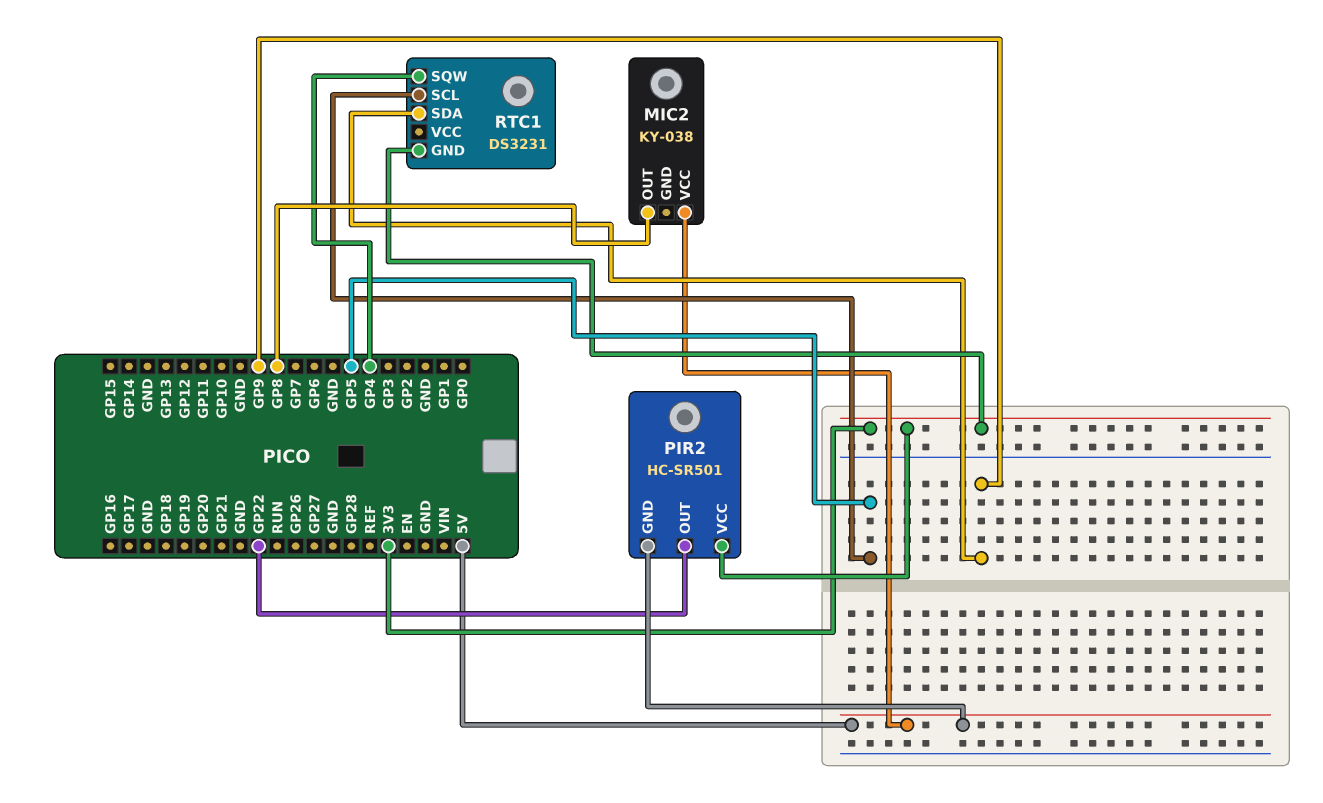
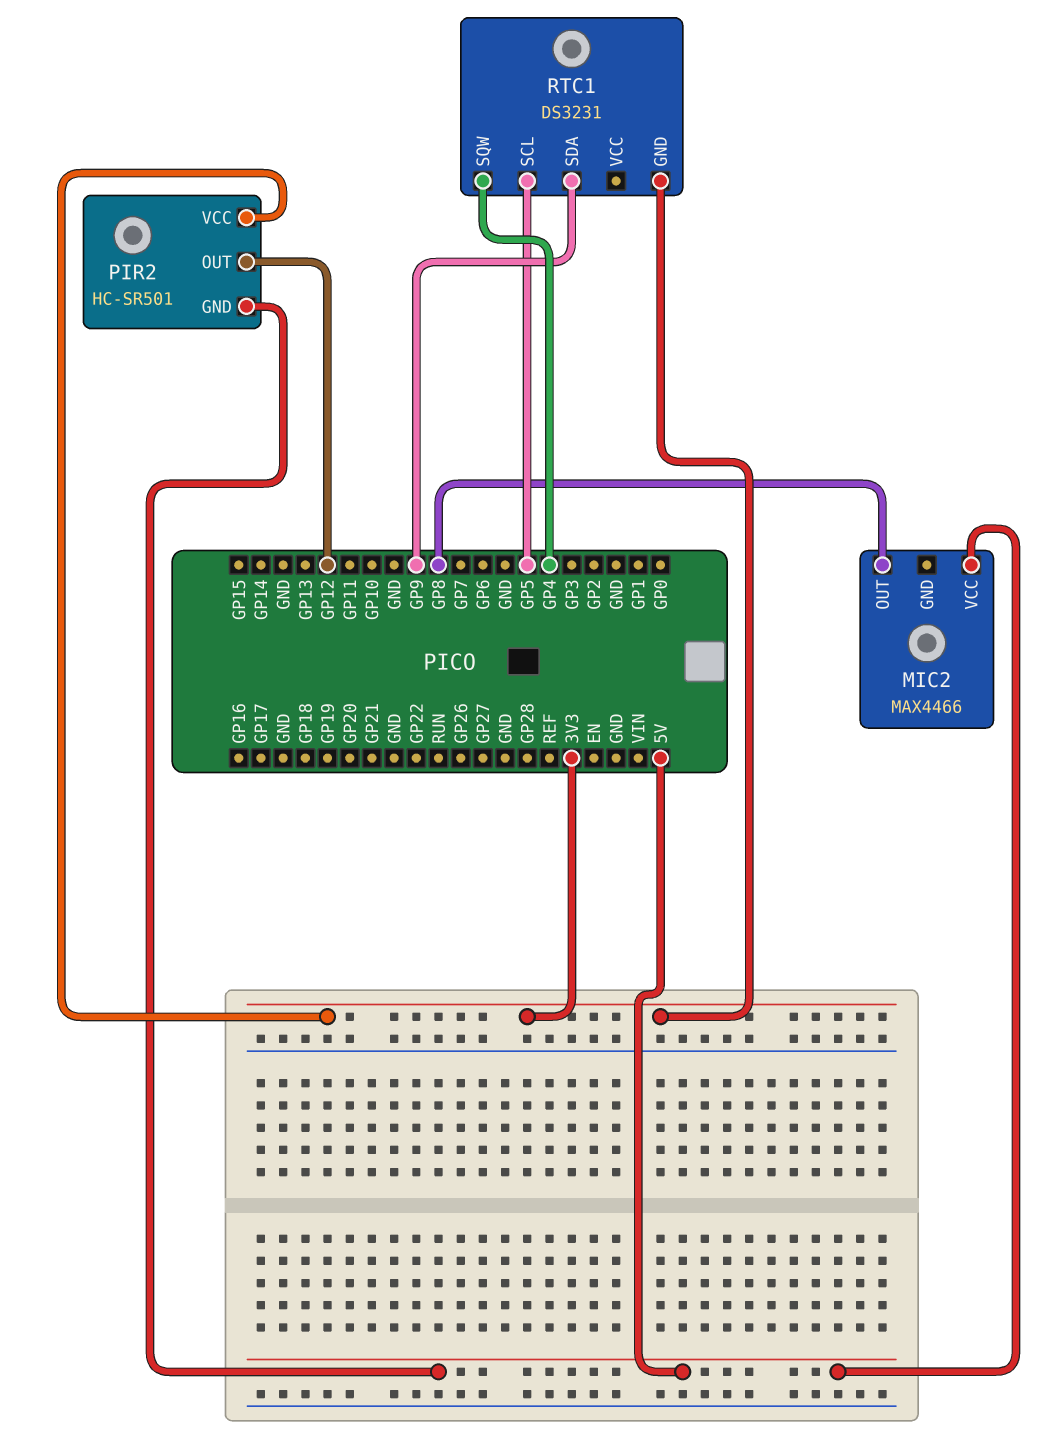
MIC2: KY-038 -> MAX4466
PIR2 pin OUT: GP22 -> GP12

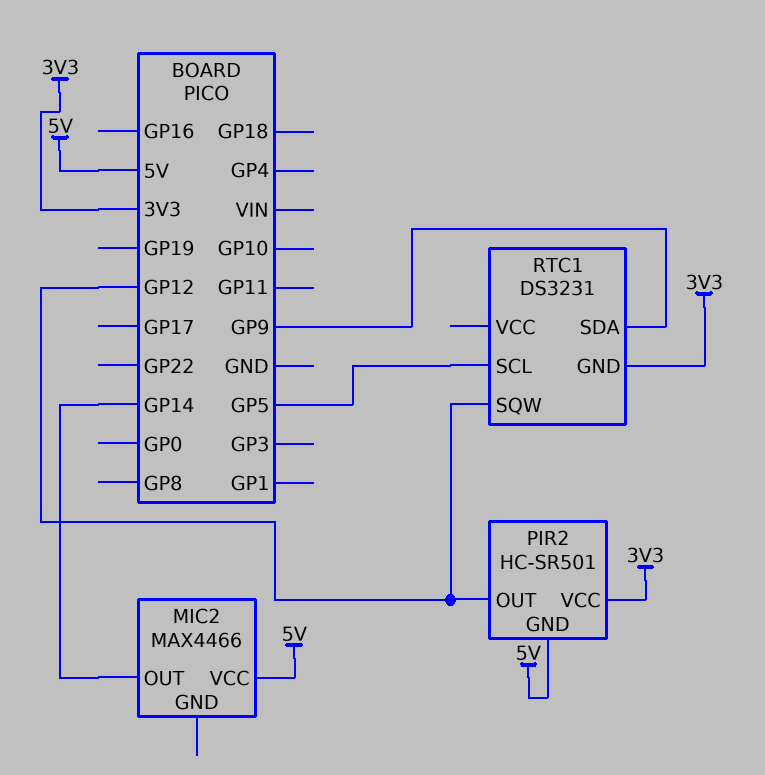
MIC2 pin OUT: GP8 -> GP14
RTC1 pin SQW: GP4 -> GP12

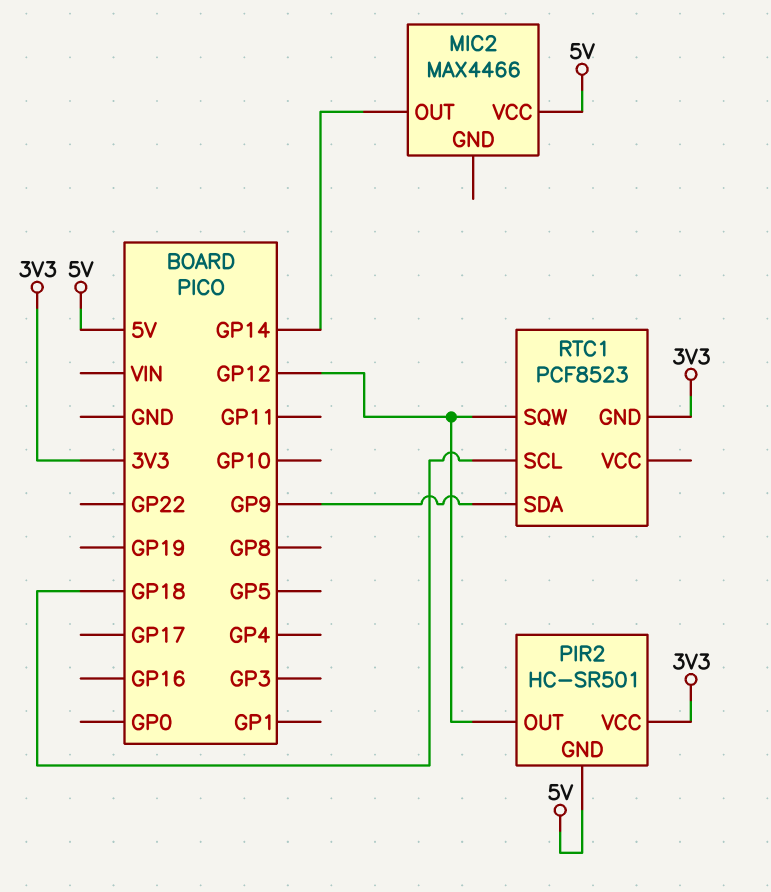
RTC1: DS3231 -> PCF8523
RTC1 pin SCL: GP5 -> GP18

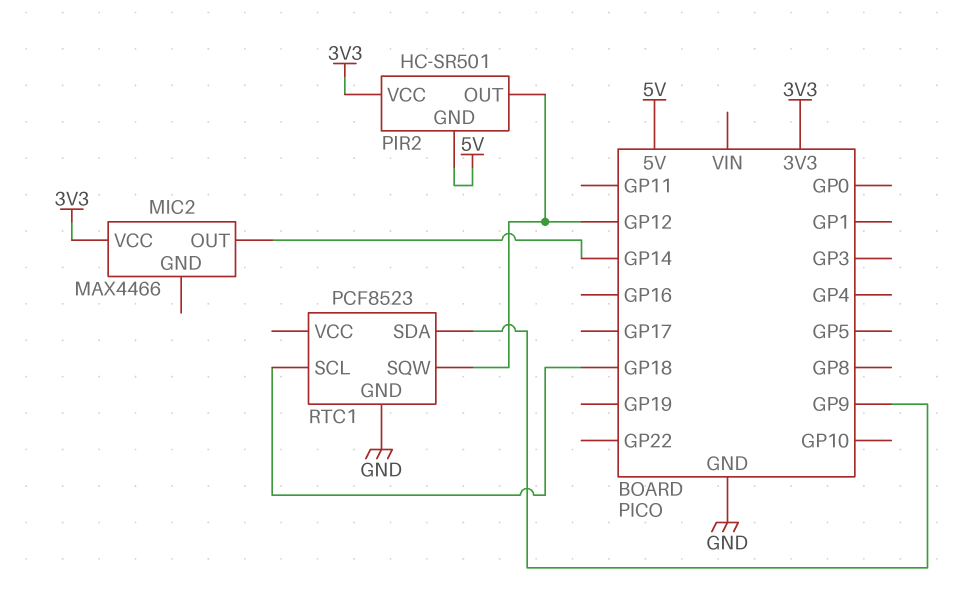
MIC2 pin VCC: 5V -> 3V3
RTC1 pin GND: 3V3 -> GND

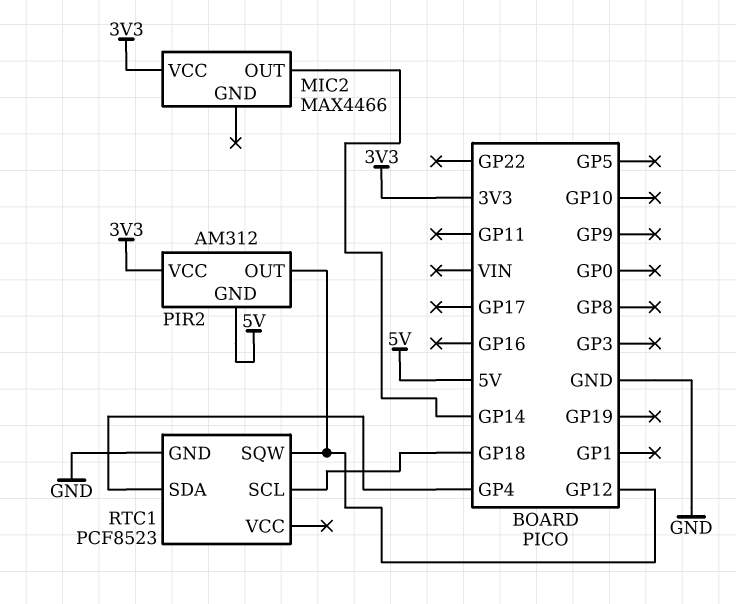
PIR2: HC-SR501 -> AM312
RTC1 pin SDA: GP9 -> GP4

